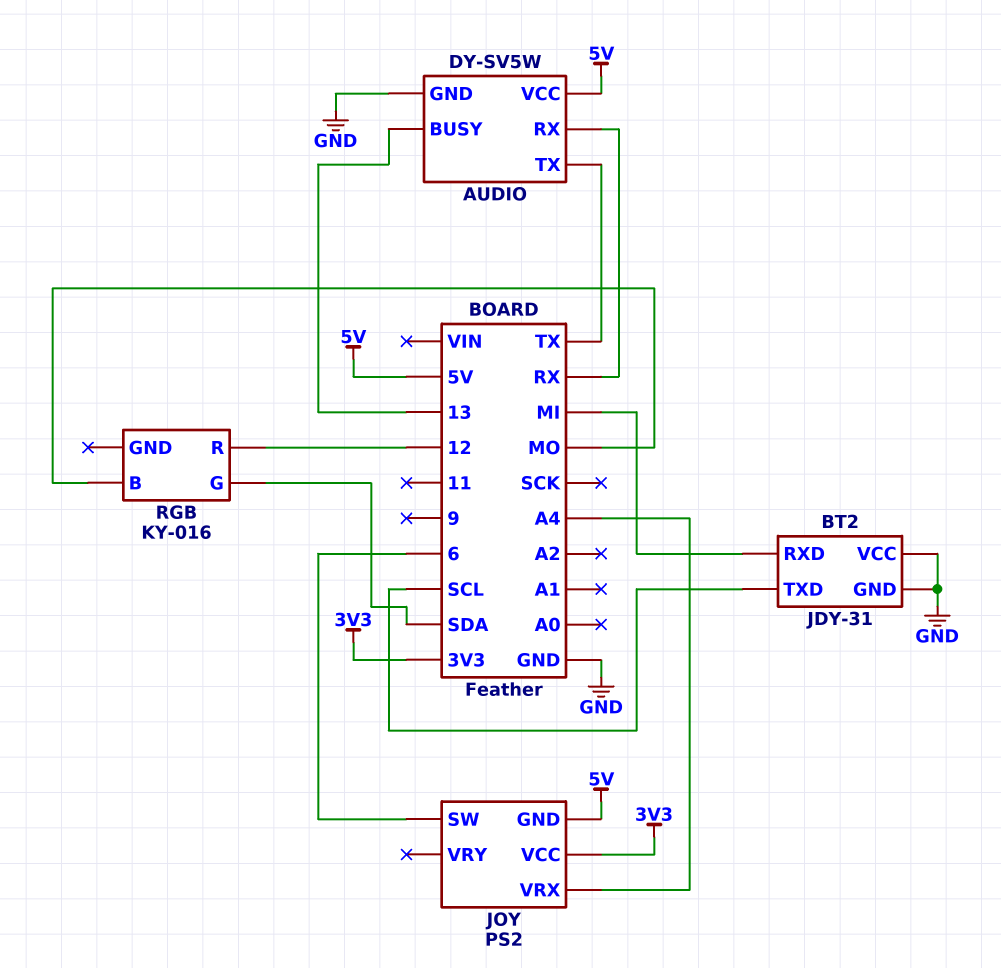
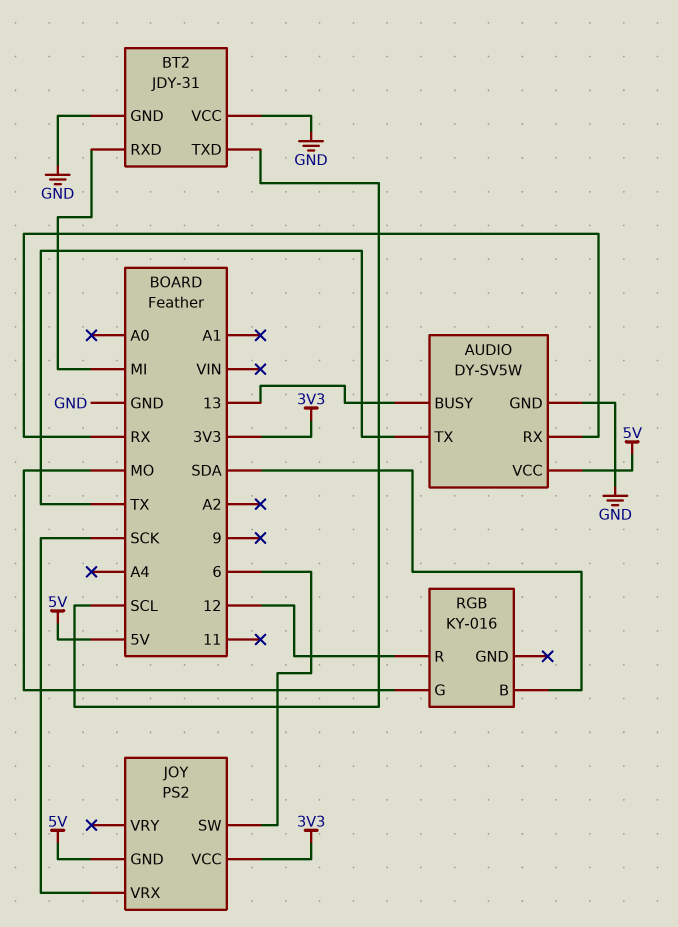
JOY pin VRX: A4 -> SCK
RGB pin B: MO -> SDA
RGB pin G: SDA -> MO

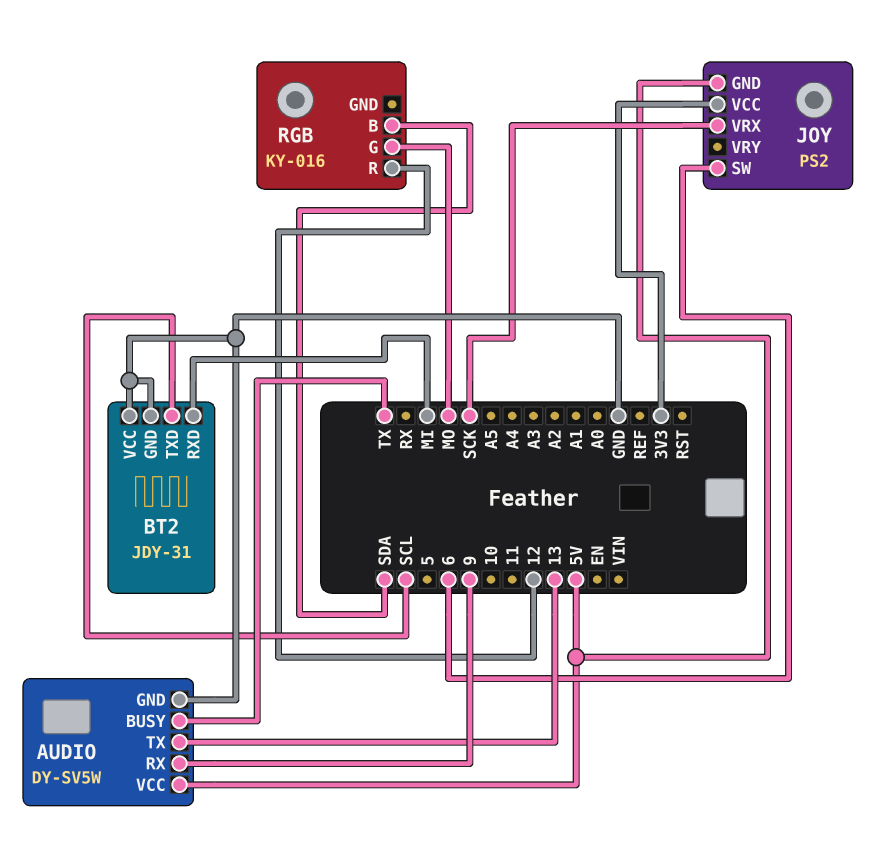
AUDIO pin BUSY: 13 -> TX
AUDIO pin RX: RX -> 9
AUDIO pin TX: TX -> 13

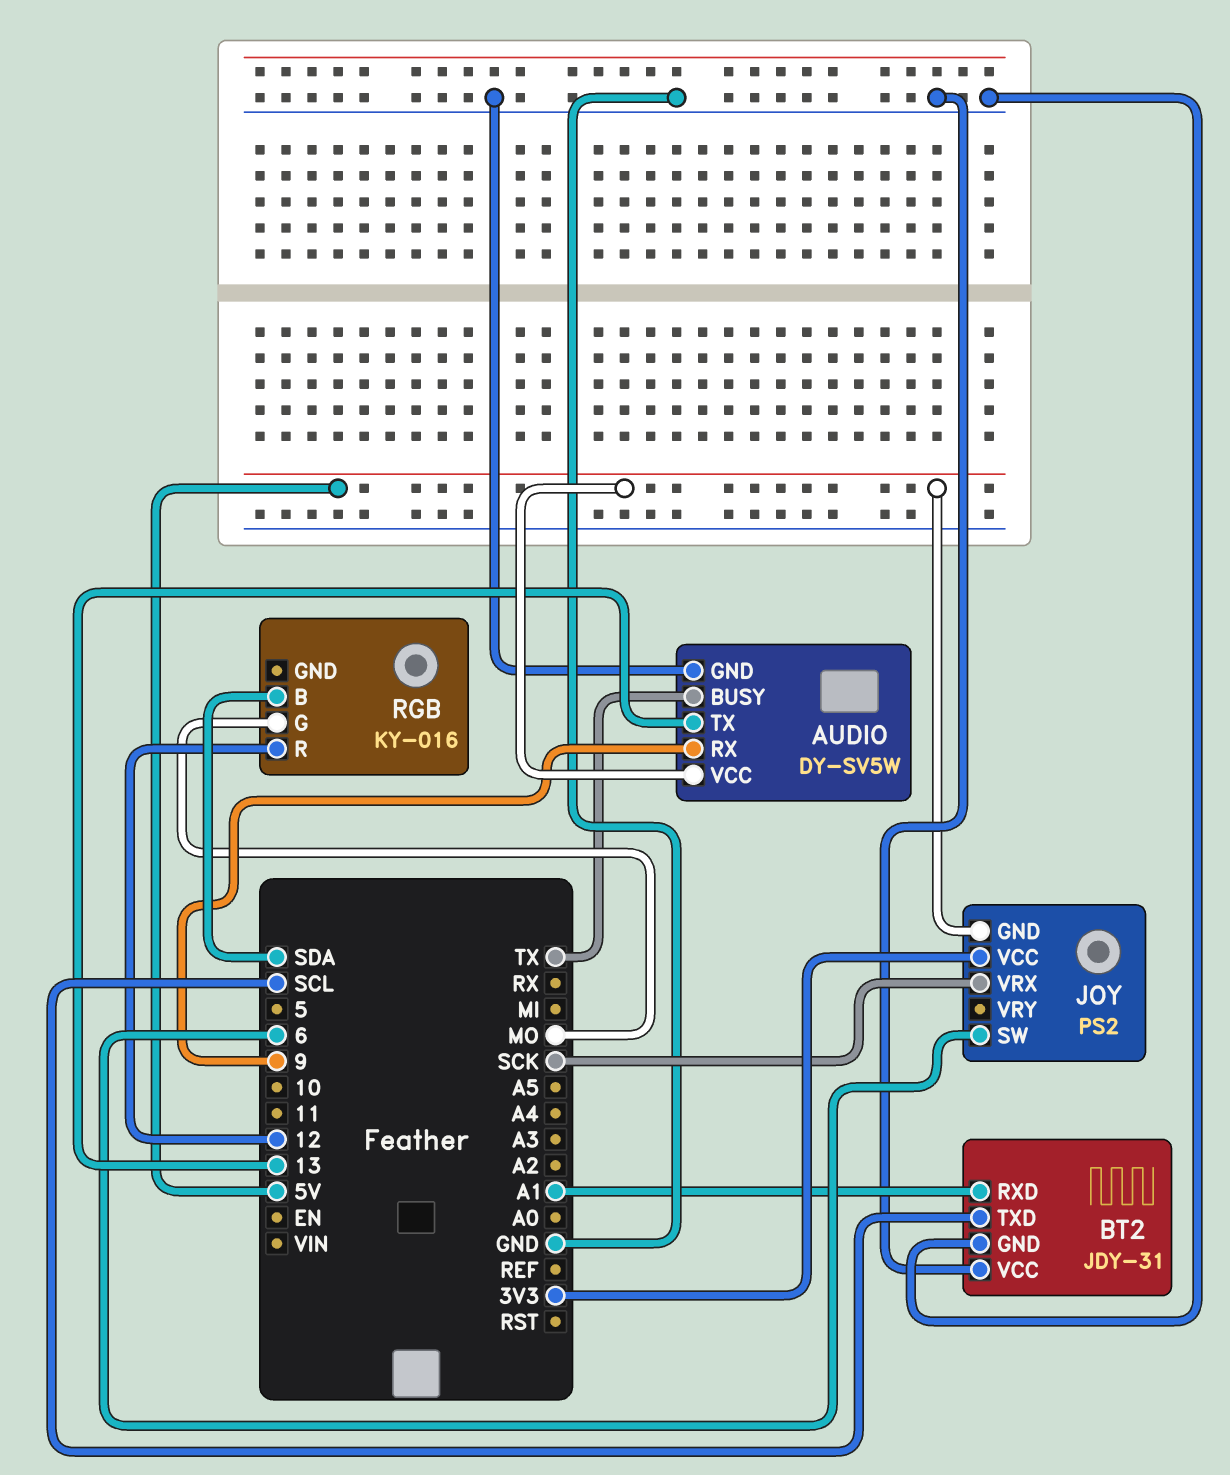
BT2 pin RXD: MI -> A1

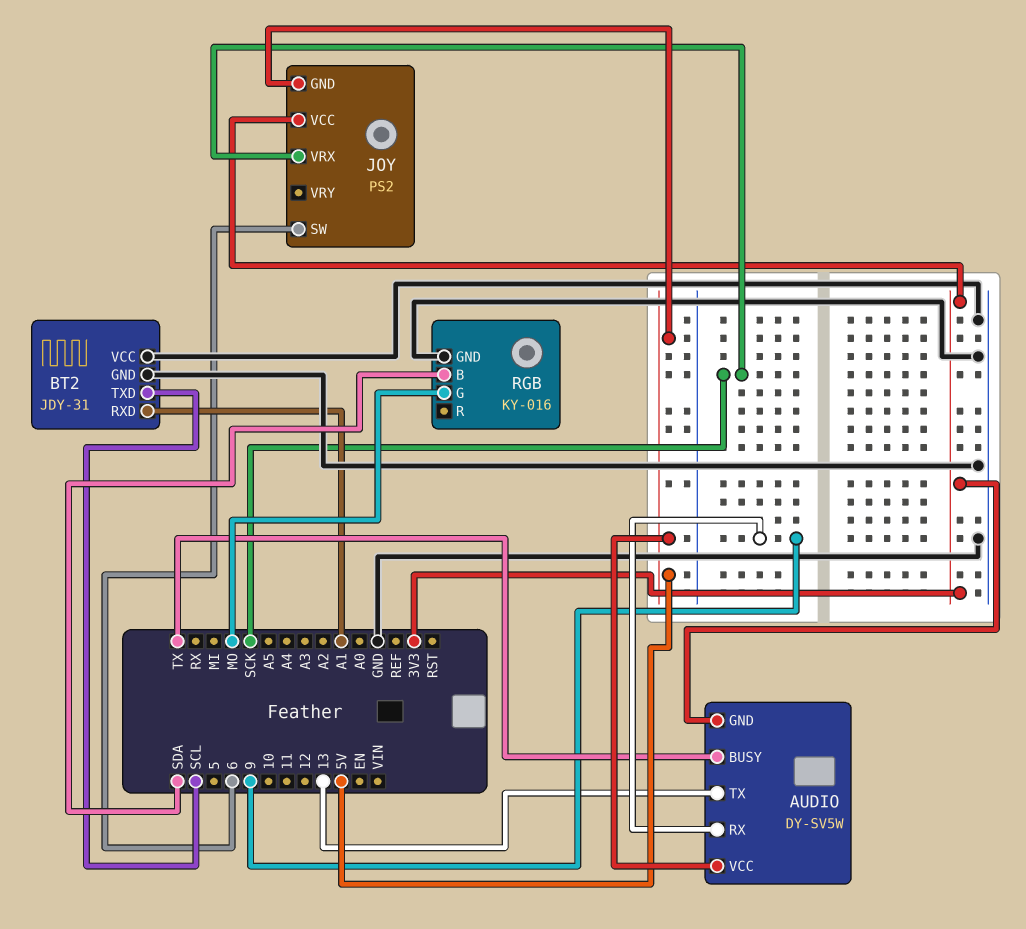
AUDIO pin GND: GND -> 3V3
RGB pin GND: none -> GND
RGB pin R: 12 -> none

